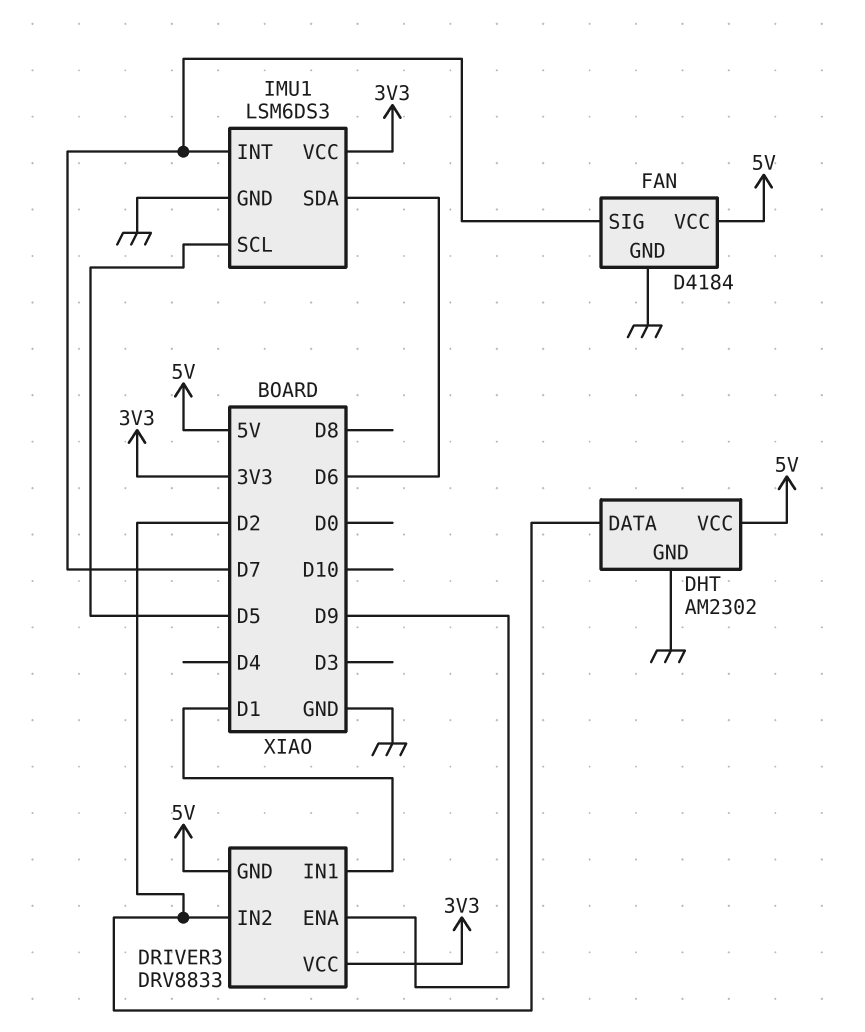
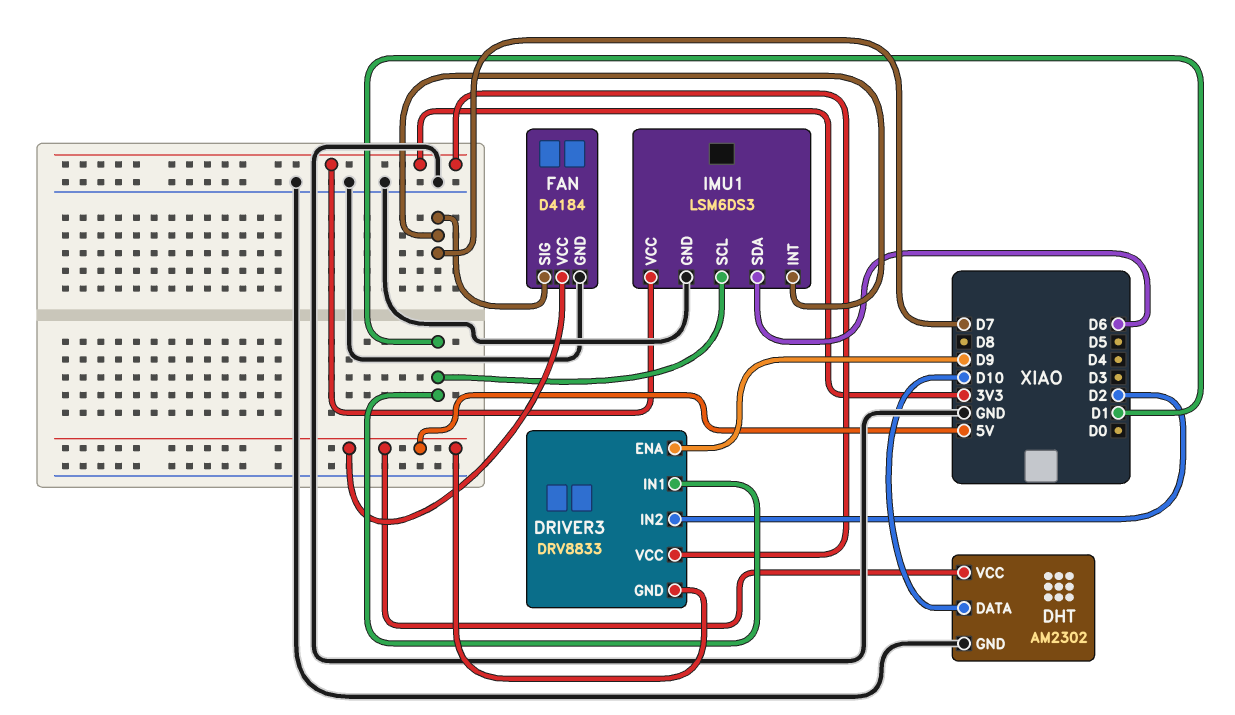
DHT pin DATA: D2 -> D10
IMU1 pin SCL: D5 -> D1

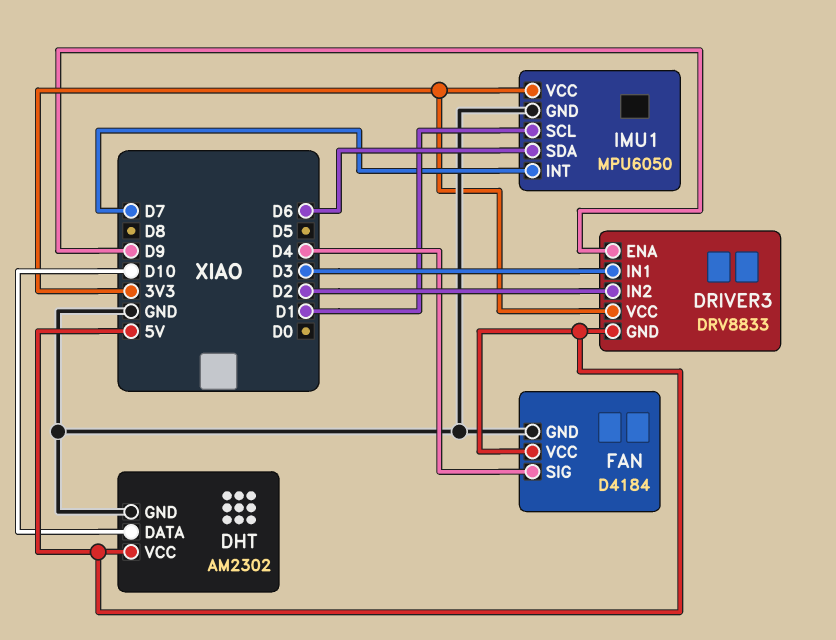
DRIVER3 pin IN1: D1 -> D3
FAN pin SIG: D7 -> D4
IMU1: LSM6DS3 -> MPU6050

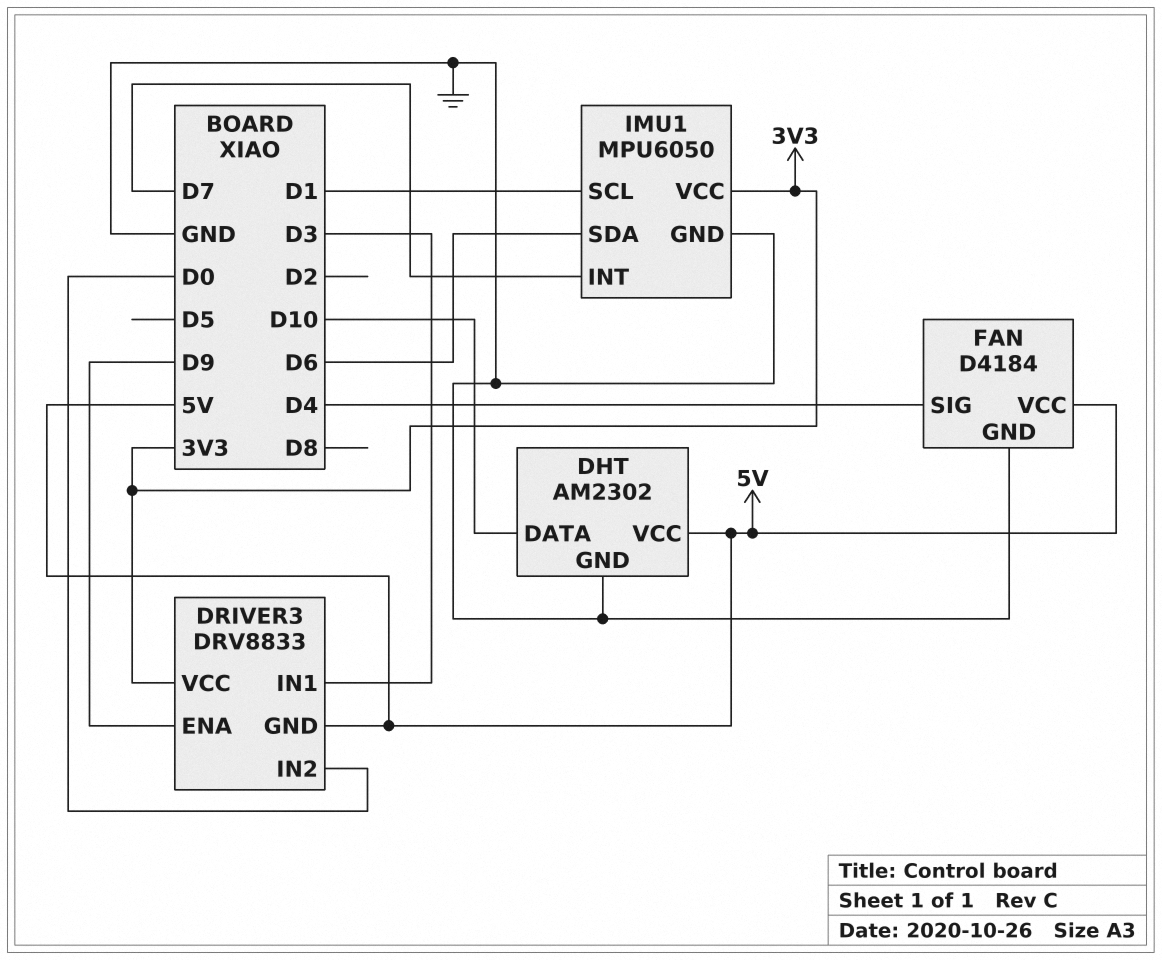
DRIVER3 pin IN2: D2 -> D0

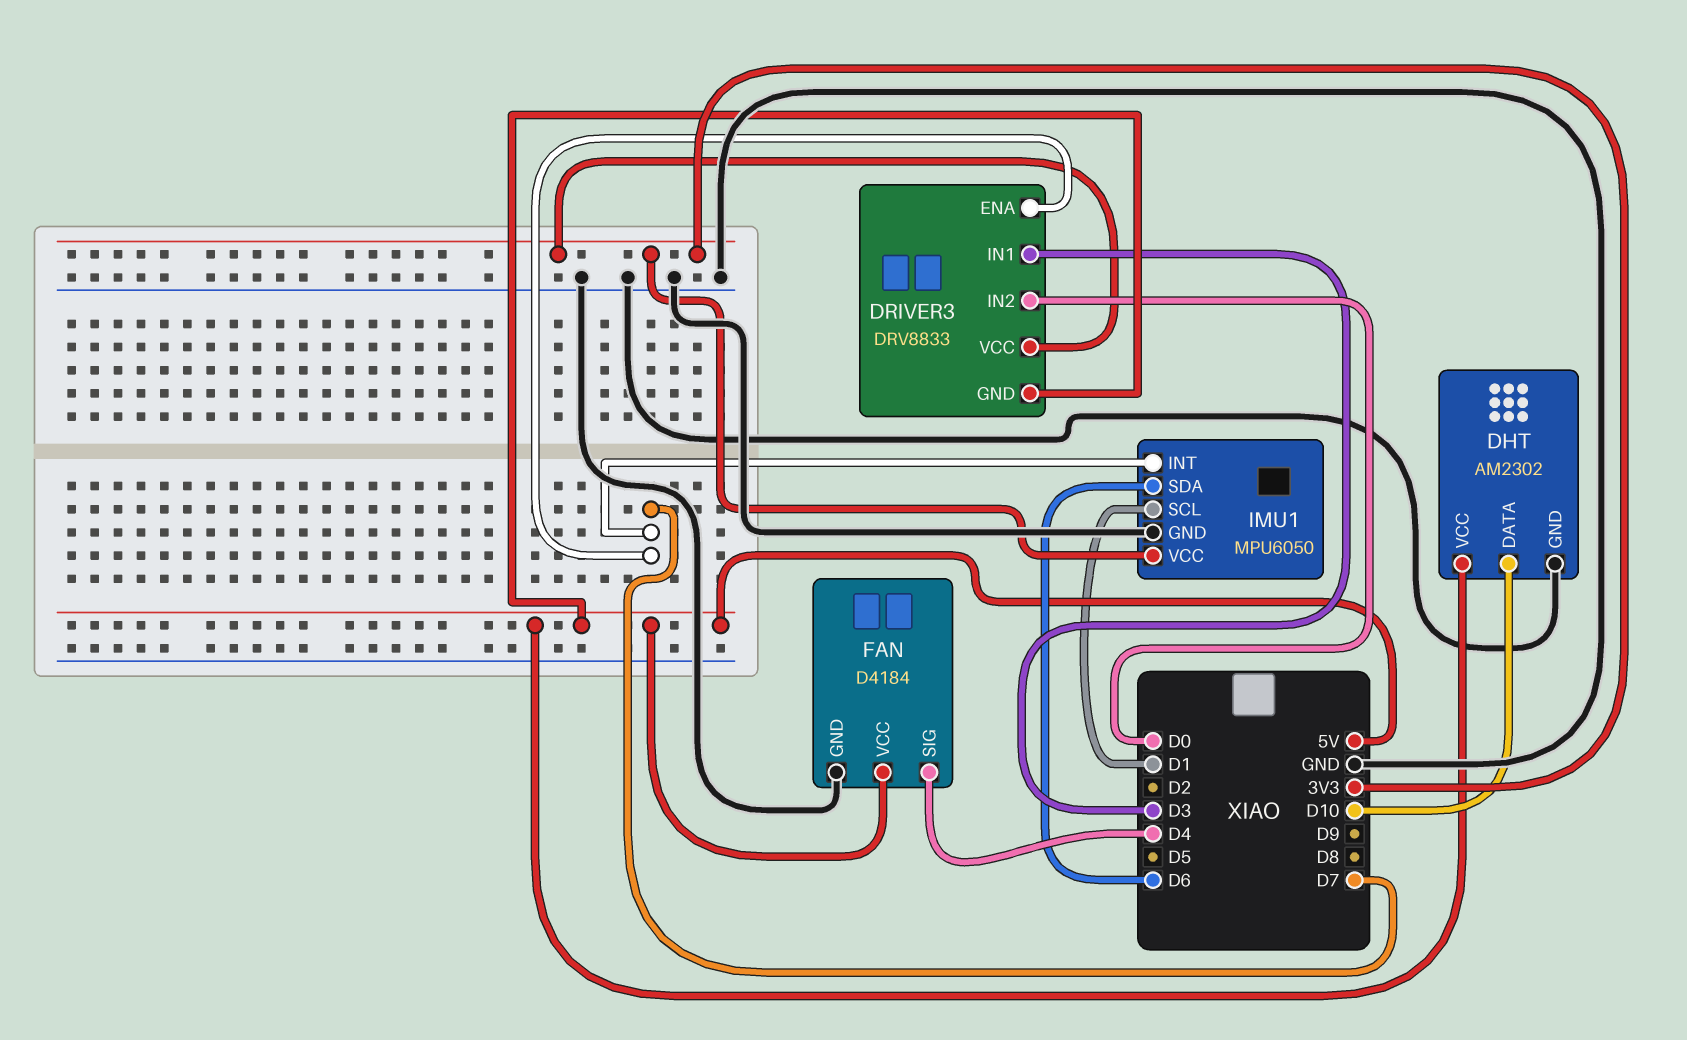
DRIVER3 pin ENA: D9 -> D7

